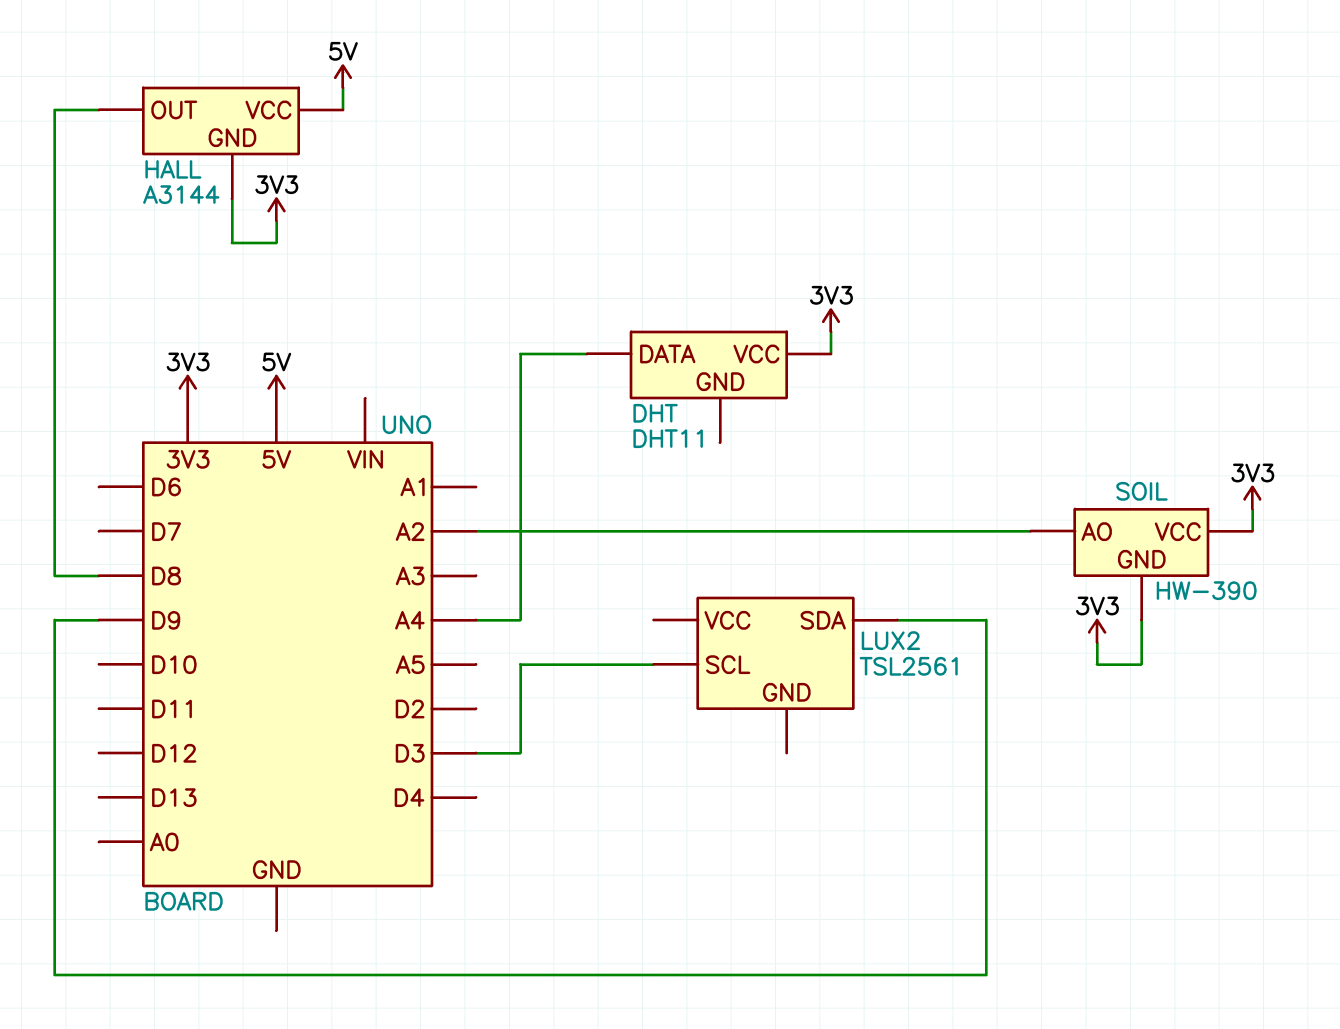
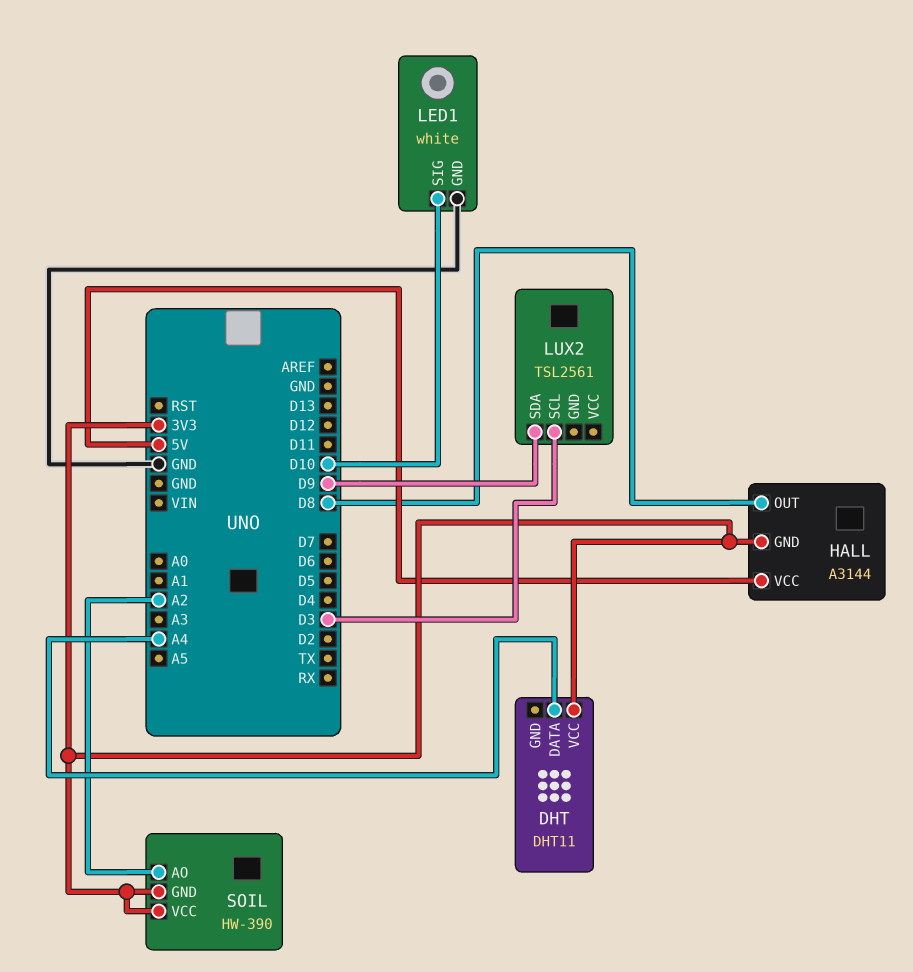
LED1: none -> white
LED1 pin GND: none -> GND
LED1 pin SIG: none -> D10

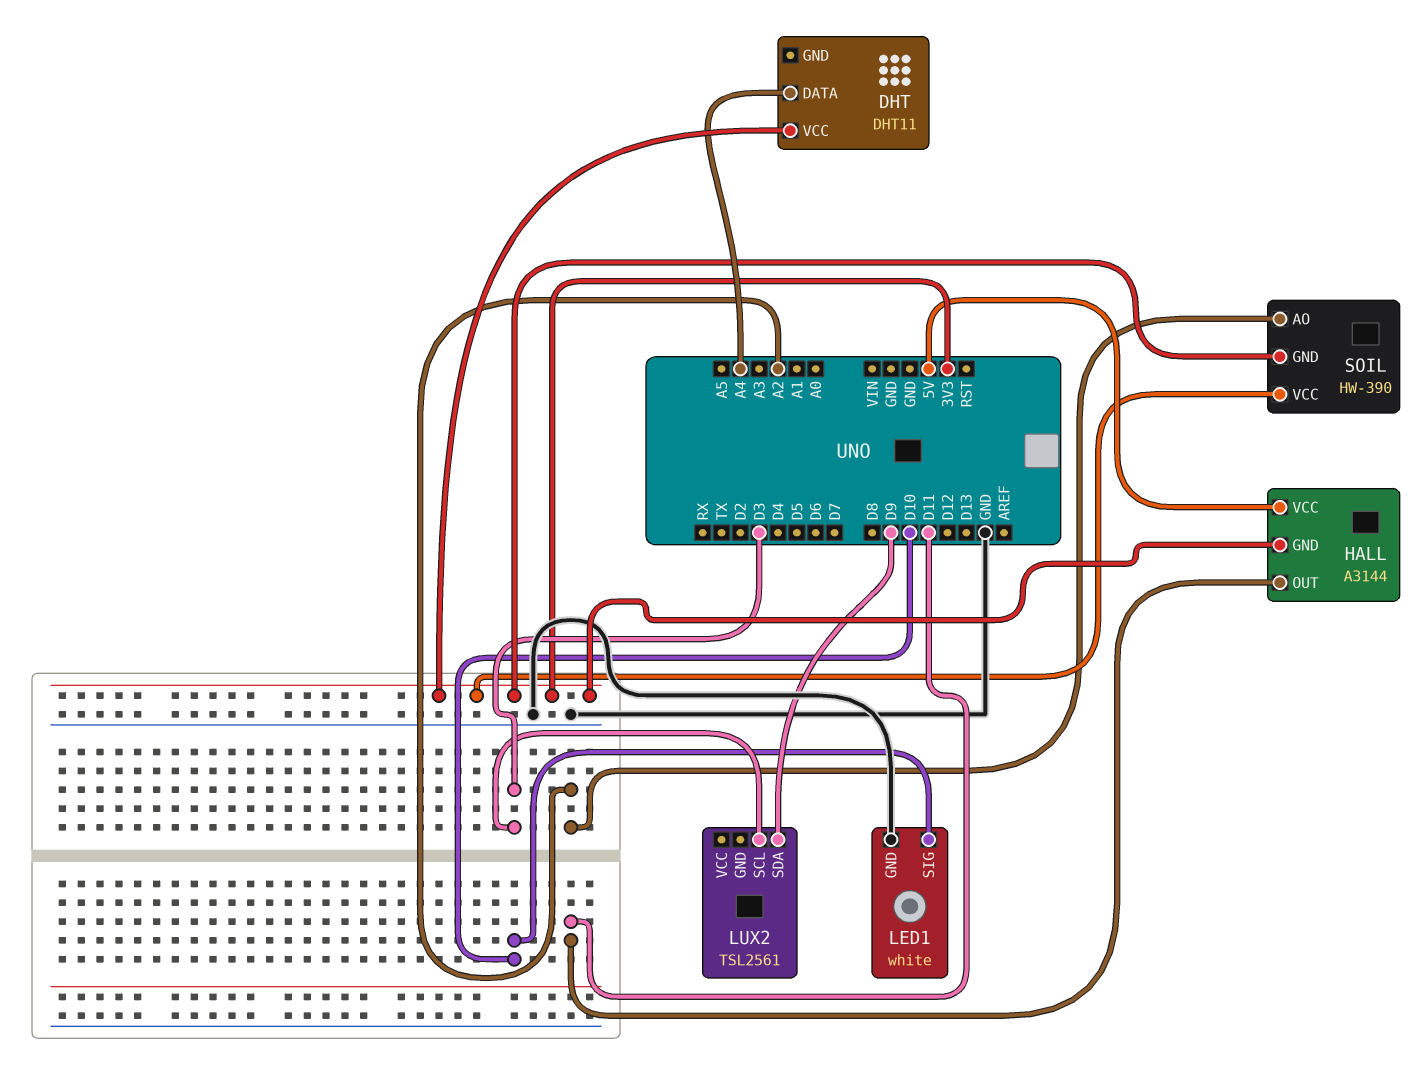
HALL pin OUT: D8 -> D11

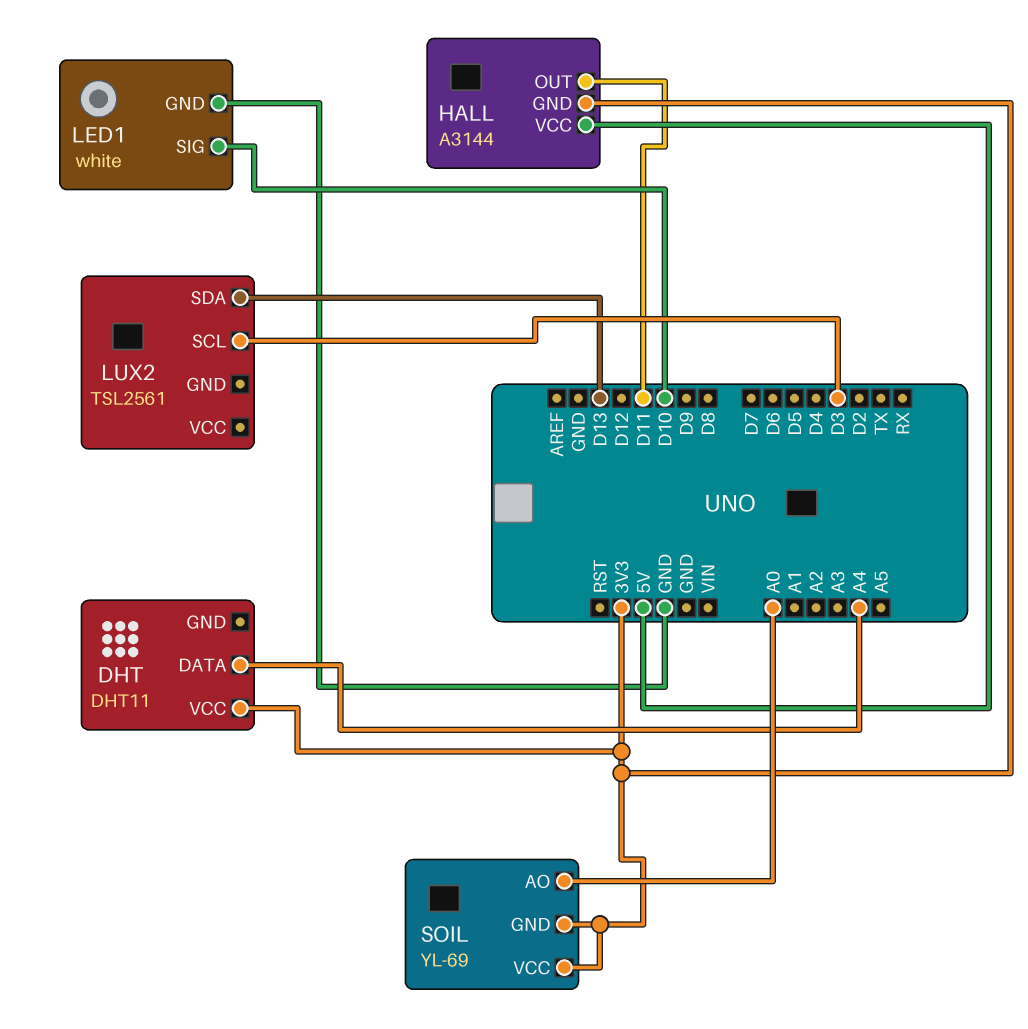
LUX2 pin SDA: D9 -> D13
SOIL: HW-390 -> YL-69
SOIL pin AO: A2 -> A0

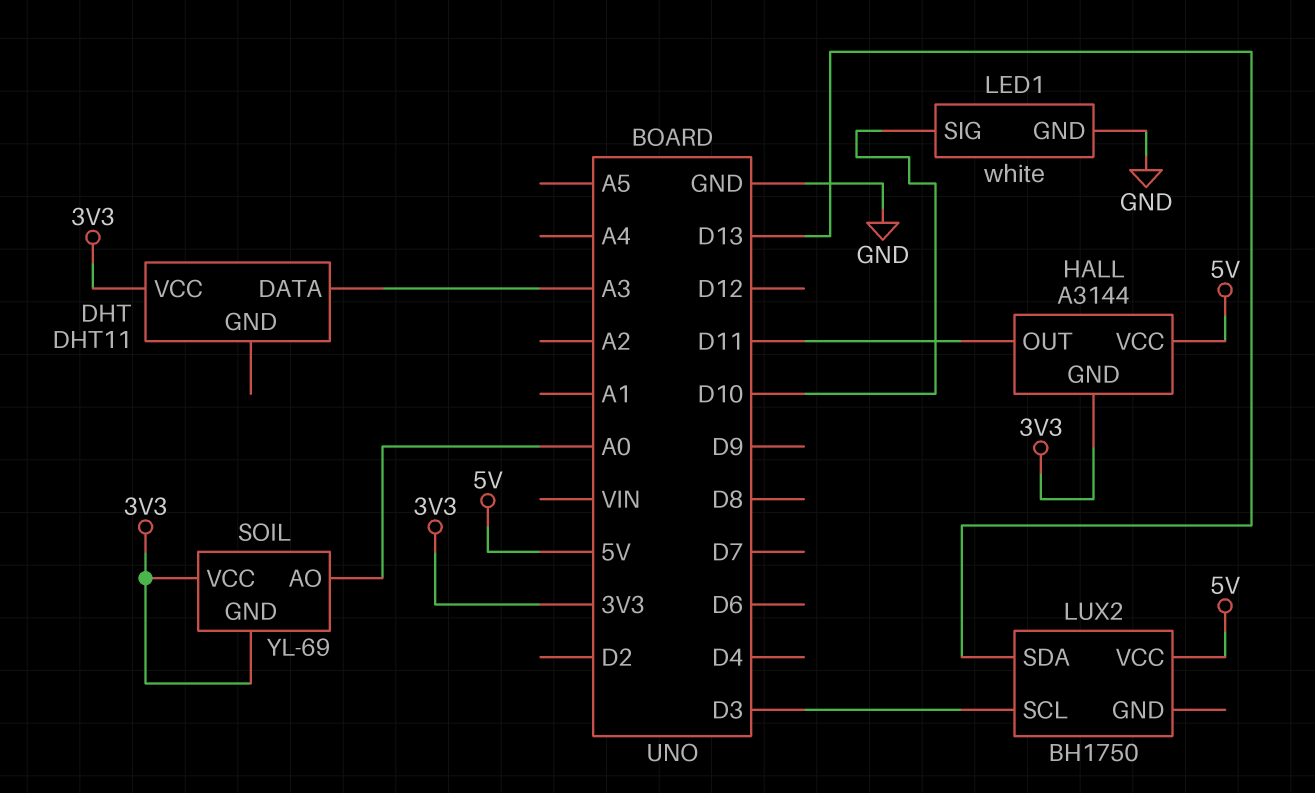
DHT pin DATA: A4 -> A3
LUX2: TSL2561 -> BH1750
LUX2 pin VCC: none -> 5V

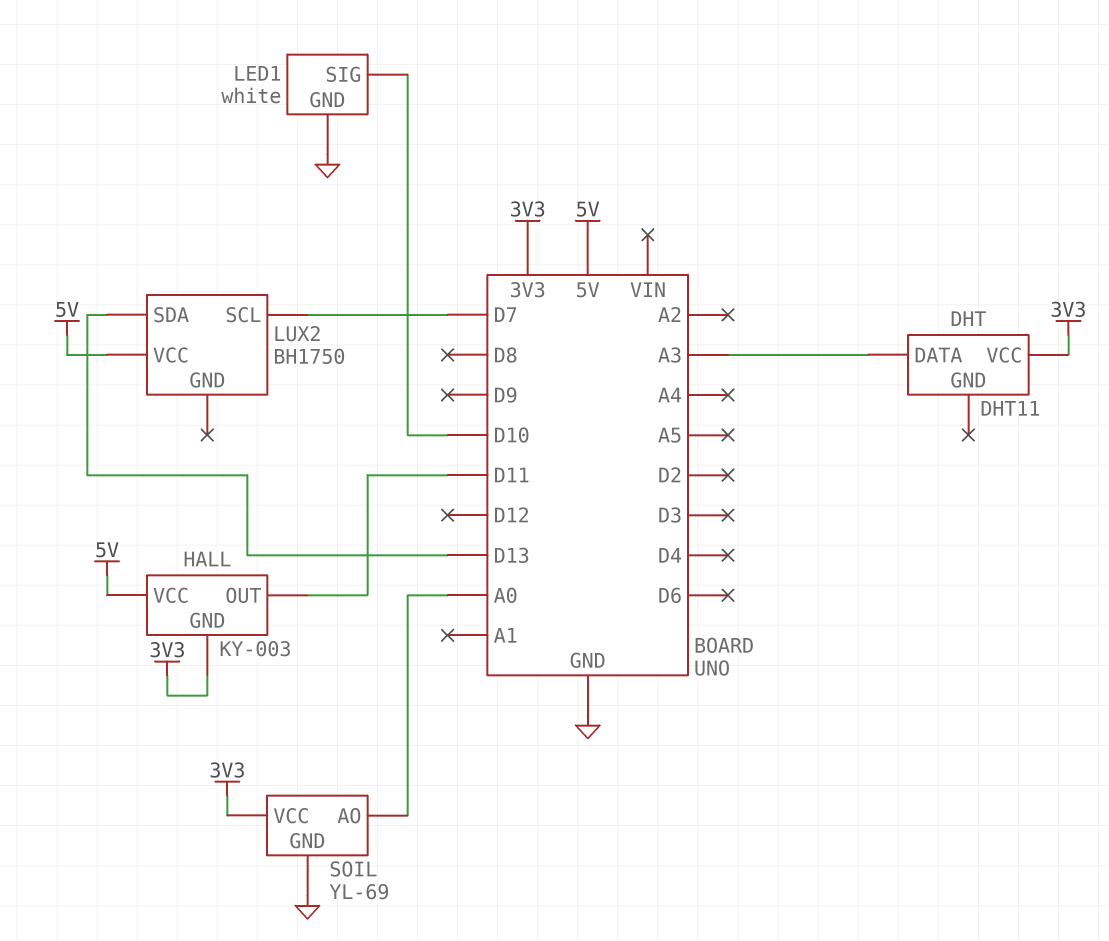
HALL: A3144 -> KY-003
LUX2 pin SCL: D3 -> D7
SOIL pin GND: 3V3 -> GND

